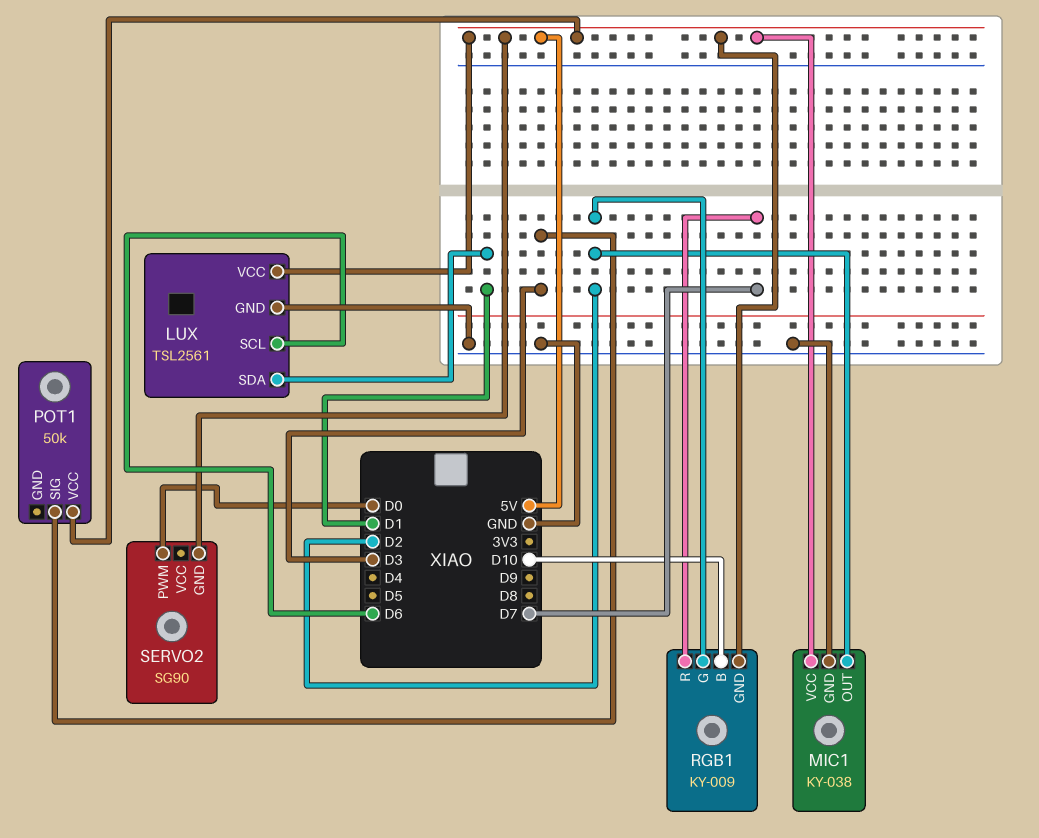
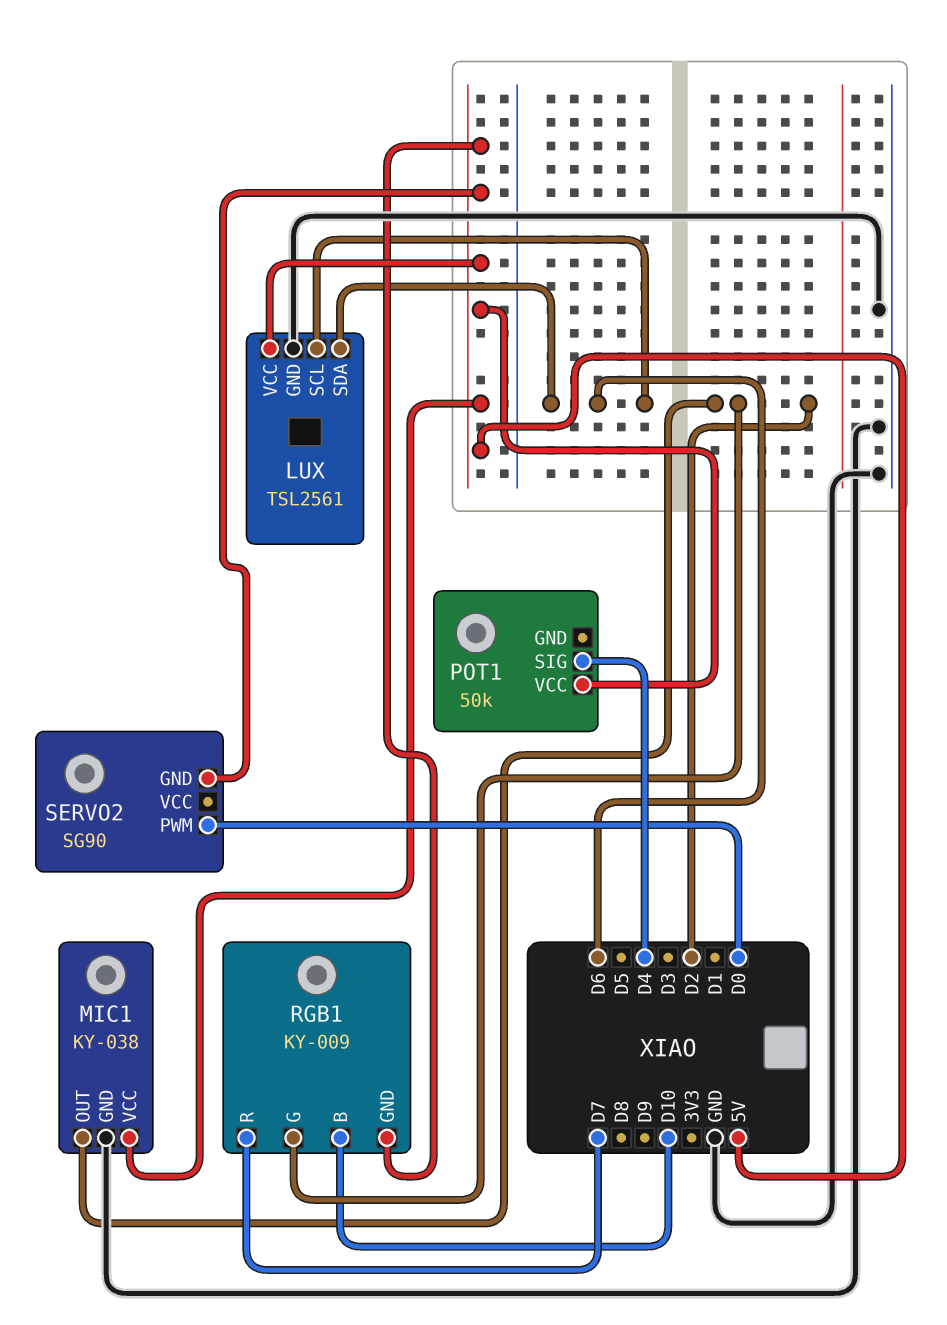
LUX pin SDA: D1 -> D6
POT1 pin SIG: D3 -> D4

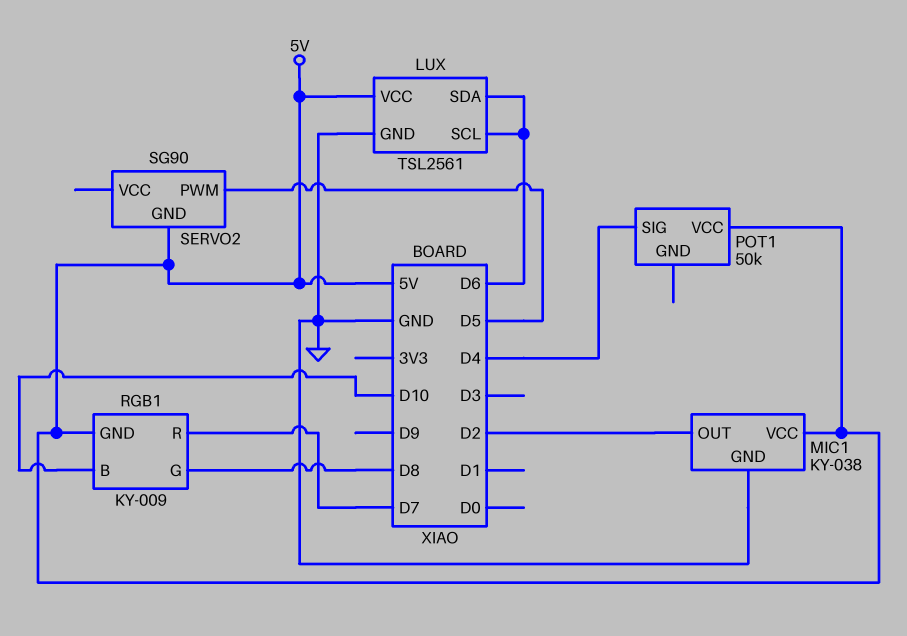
RGB1 pin G: D2 -> D8
SERVO2 pin PWM: D0 -> D5

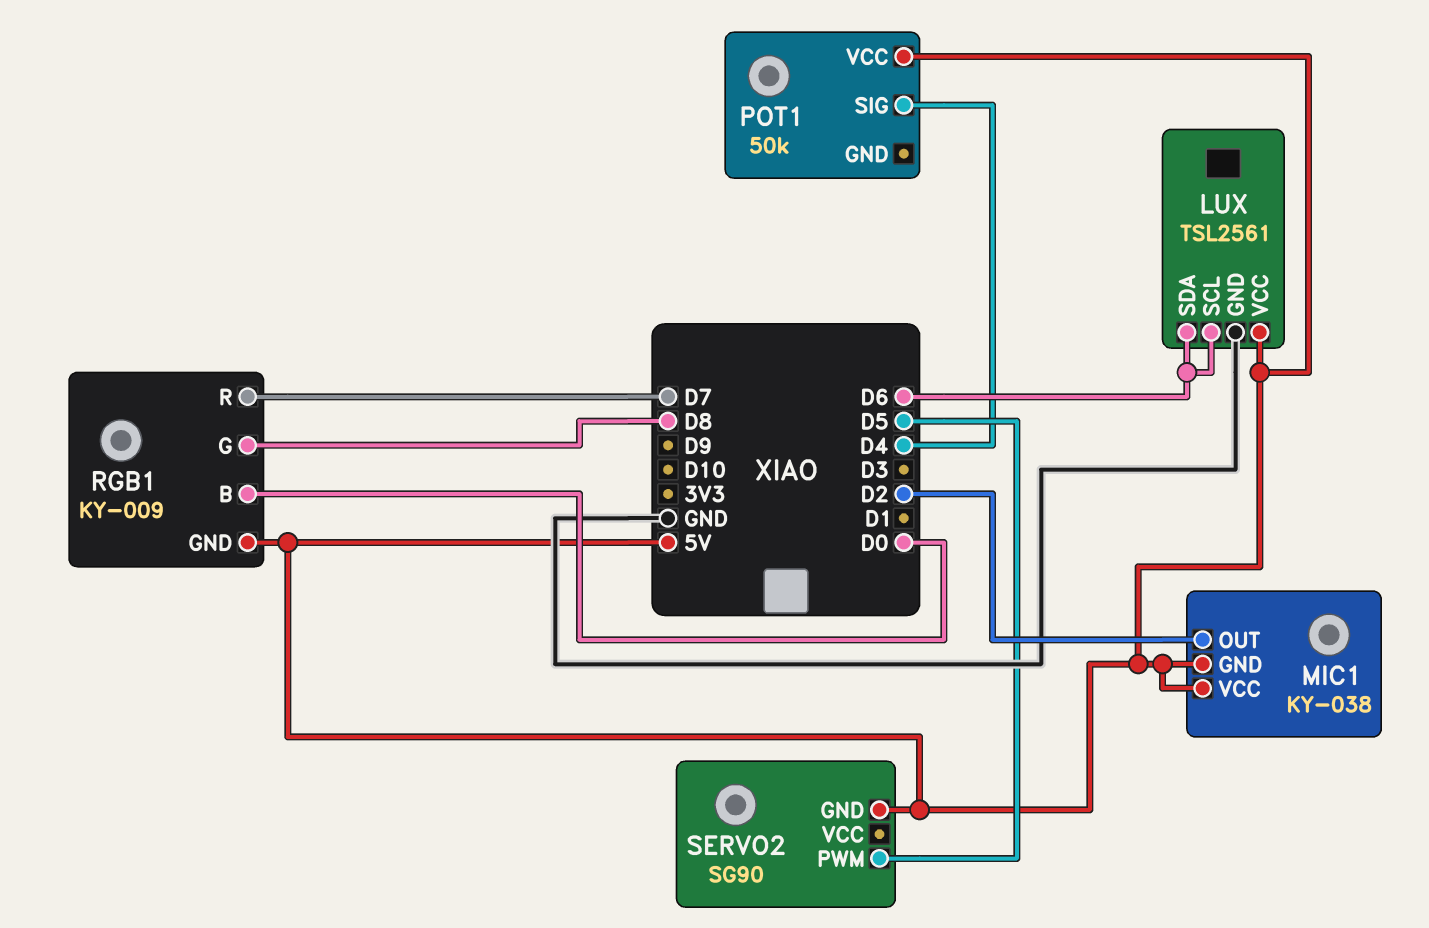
MIC1 pin GND: GND -> 5V
RGB1 pin B: D10 -> D0

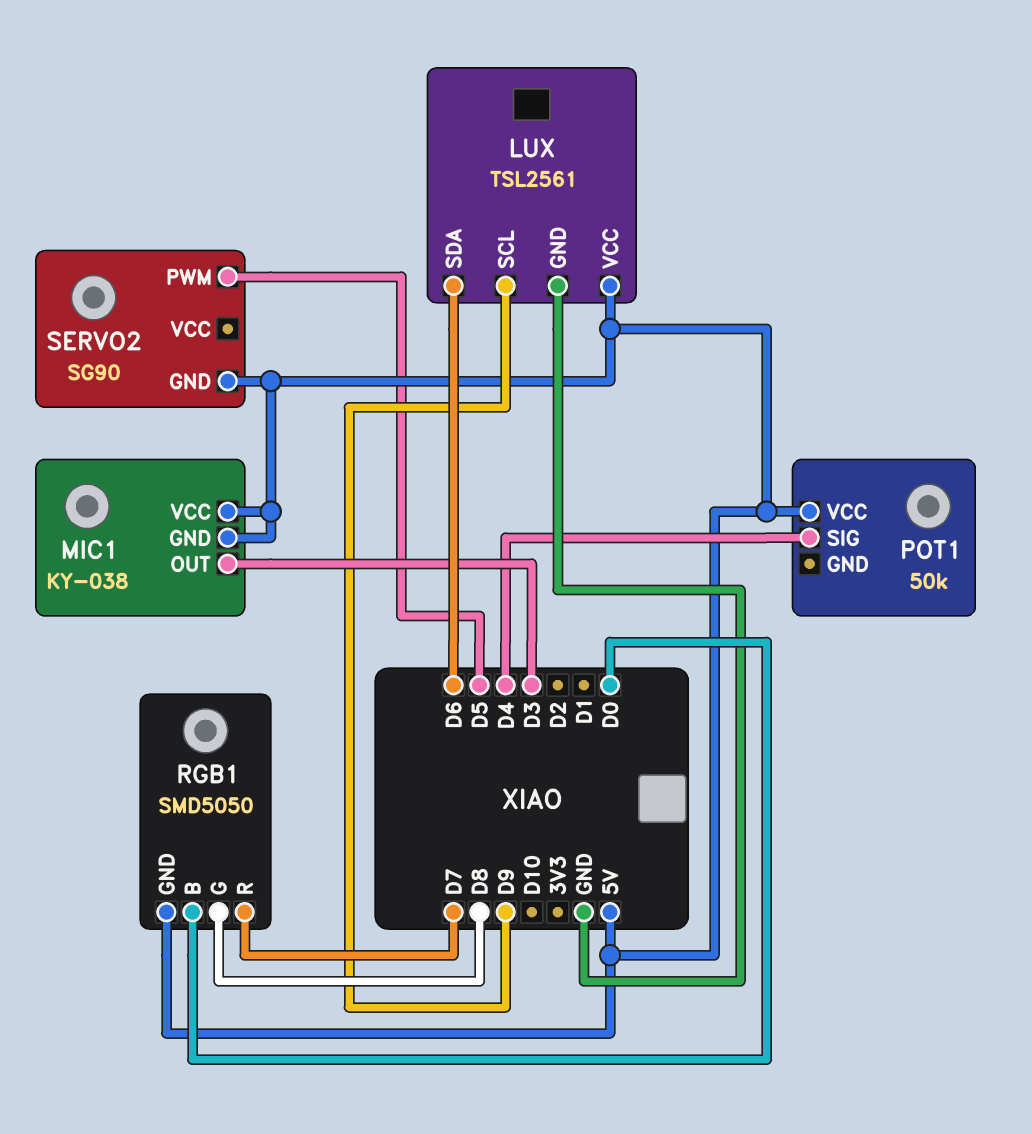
LUX pin SCL: D6 -> D9
MIC1 pin OUT: D2 -> D3
RGB1: KY-009 -> SMD5050

